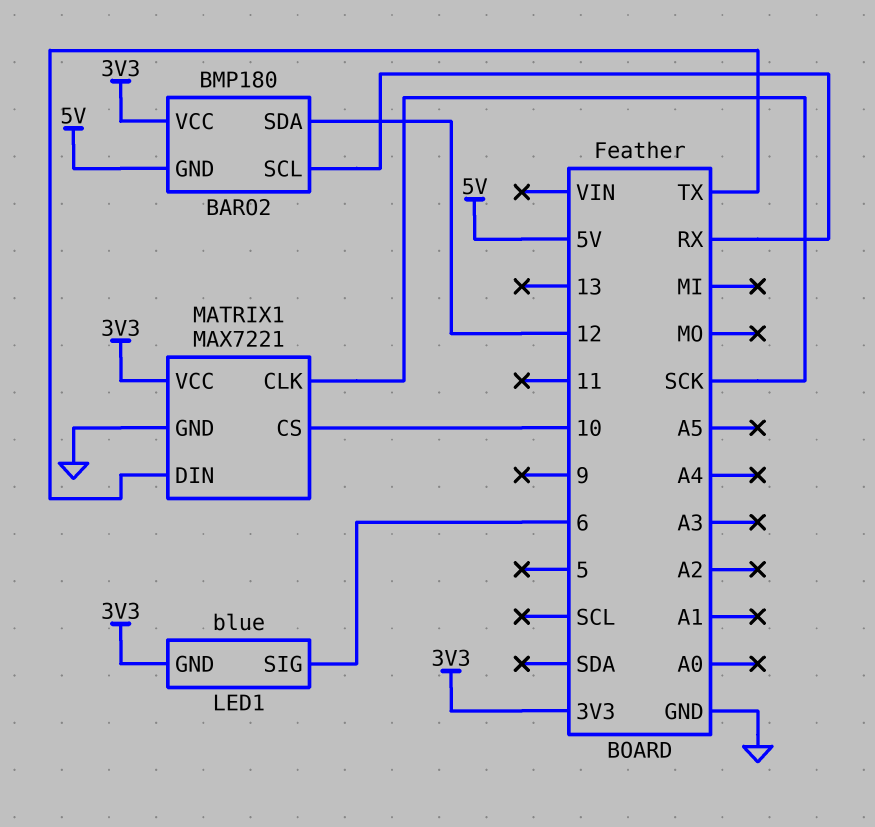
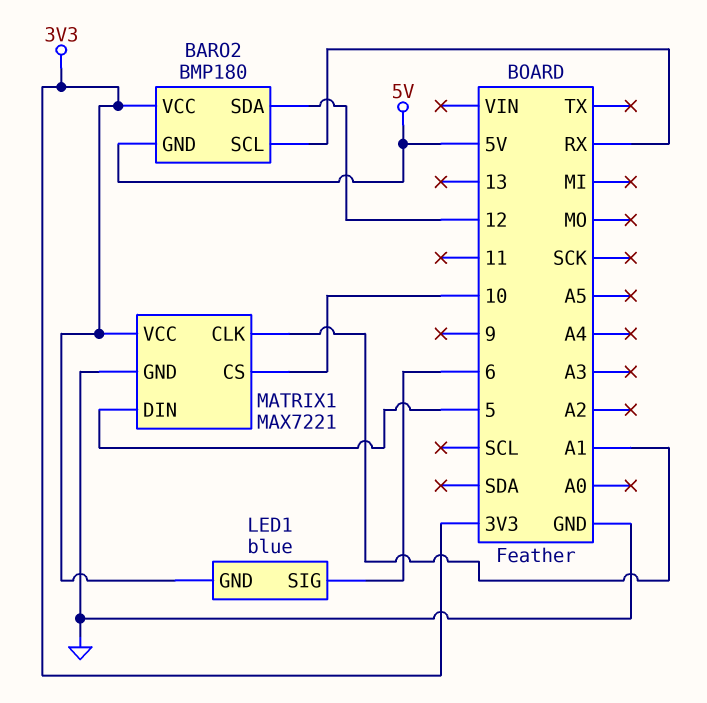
MATRIX1 pin CLK: SCK -> A1
MATRIX1 pin DIN: TX -> 5

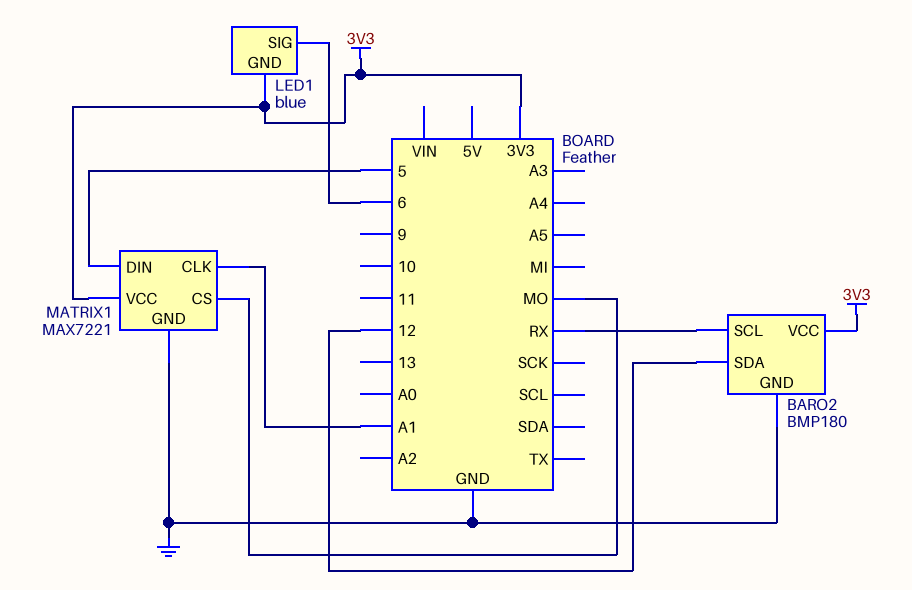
BARO2 pin GND: 5V -> GND
MATRIX1 pin CS: 10 -> MO

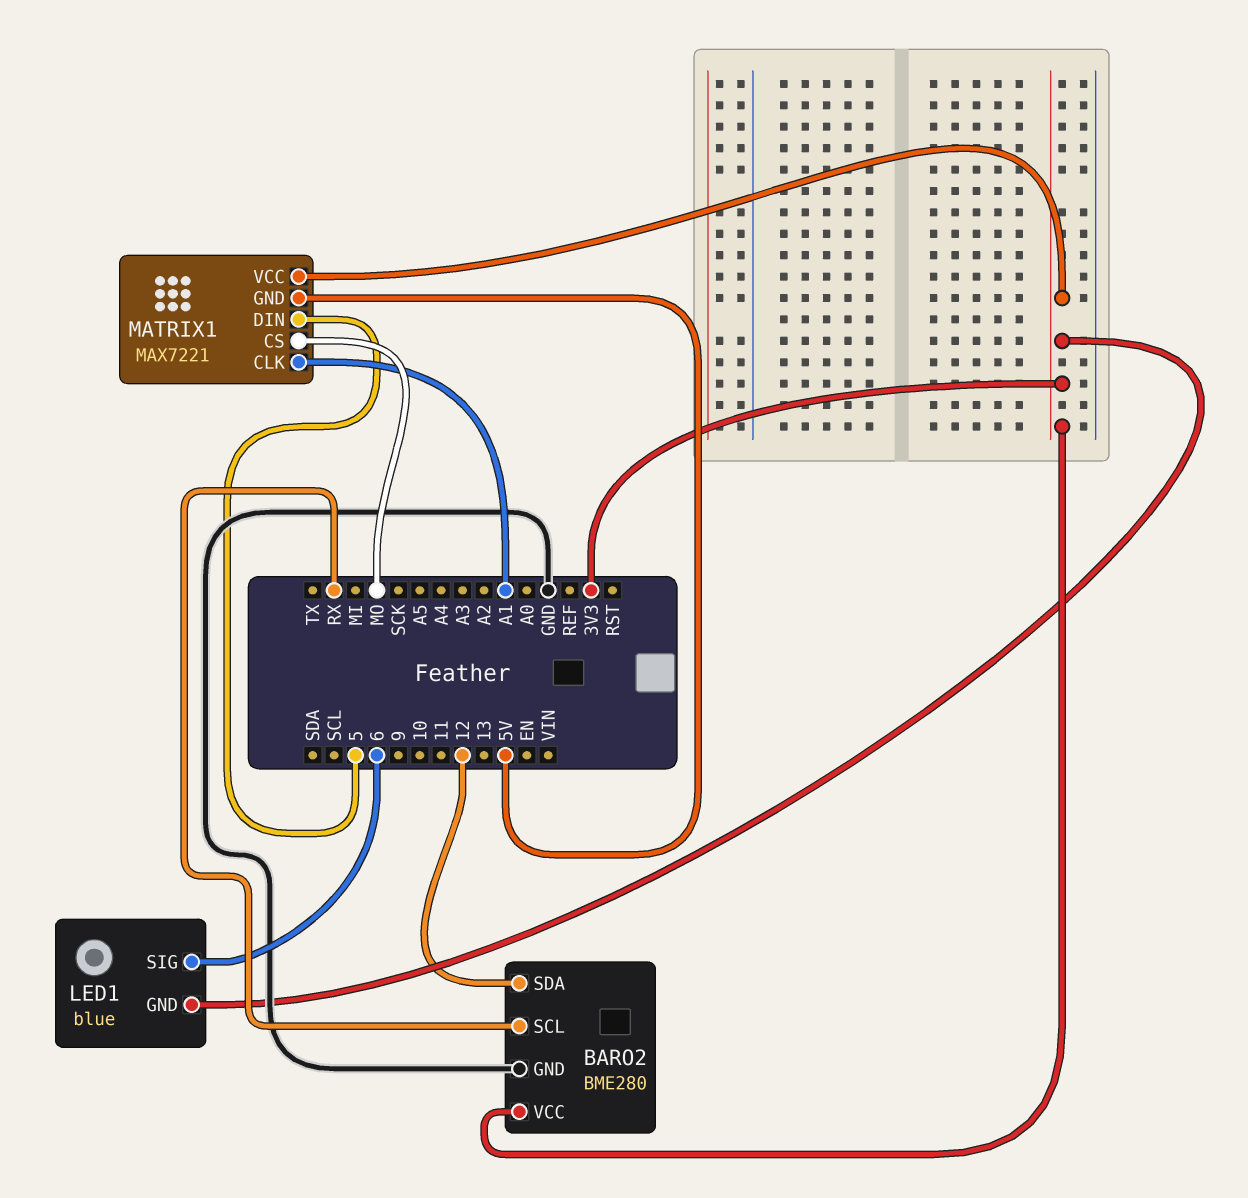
BARO2: BMP180 -> BME280
MATRIX1 pin GND: GND -> 5V

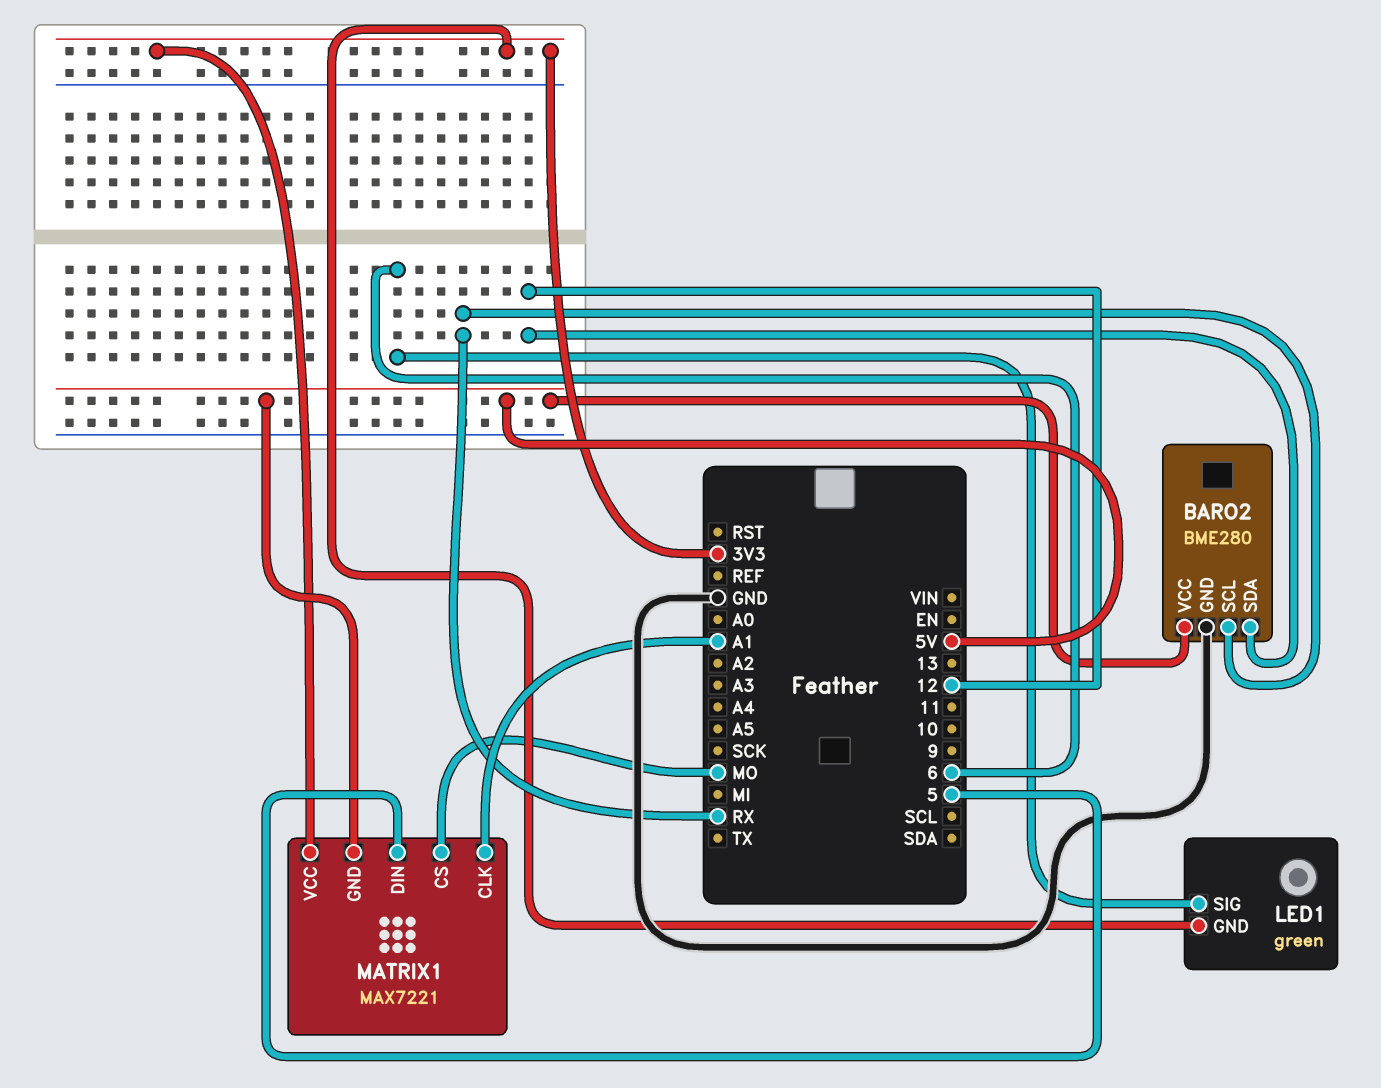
BARO2 pin VCC: 3V3 -> 5V
LED1: blue -> green

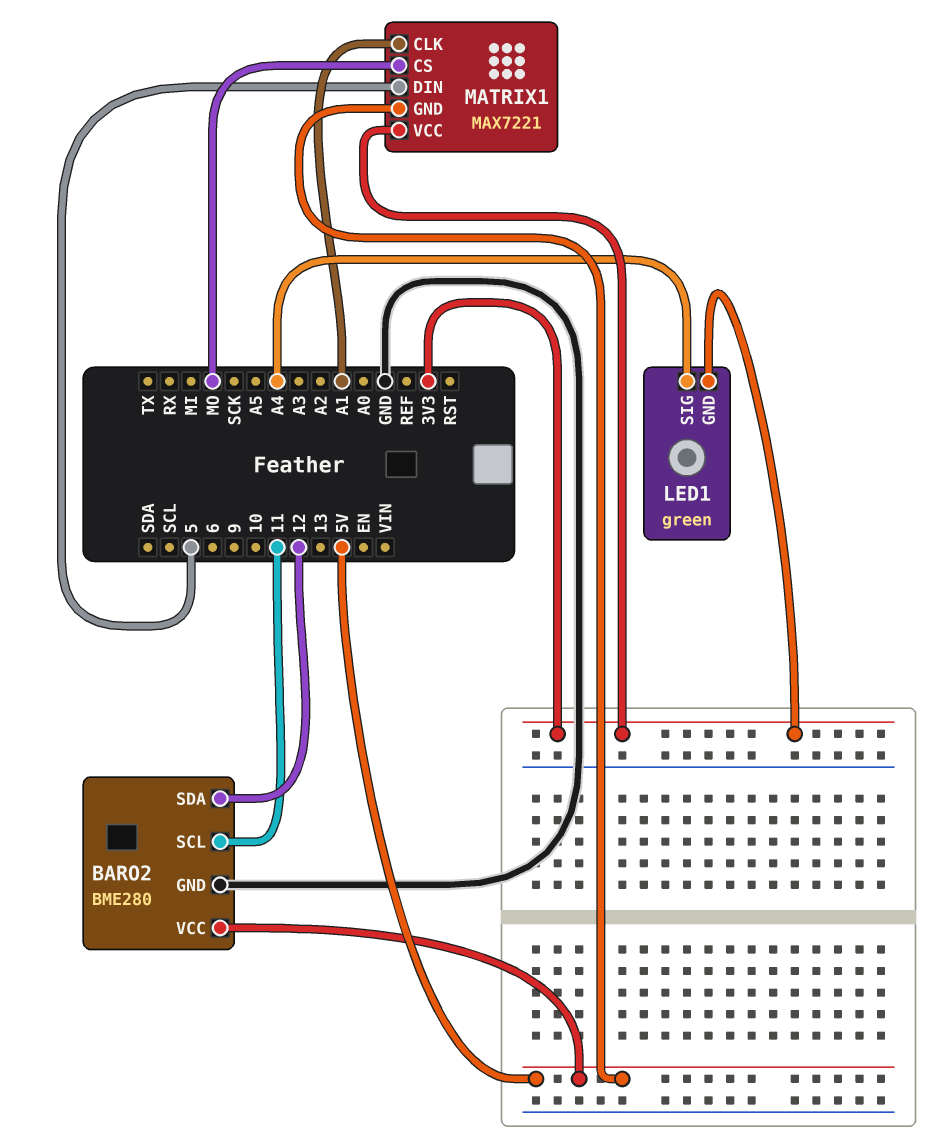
BARO2 pin SCL: RX -> 11
LED1 pin SIG: 6 -> A4

